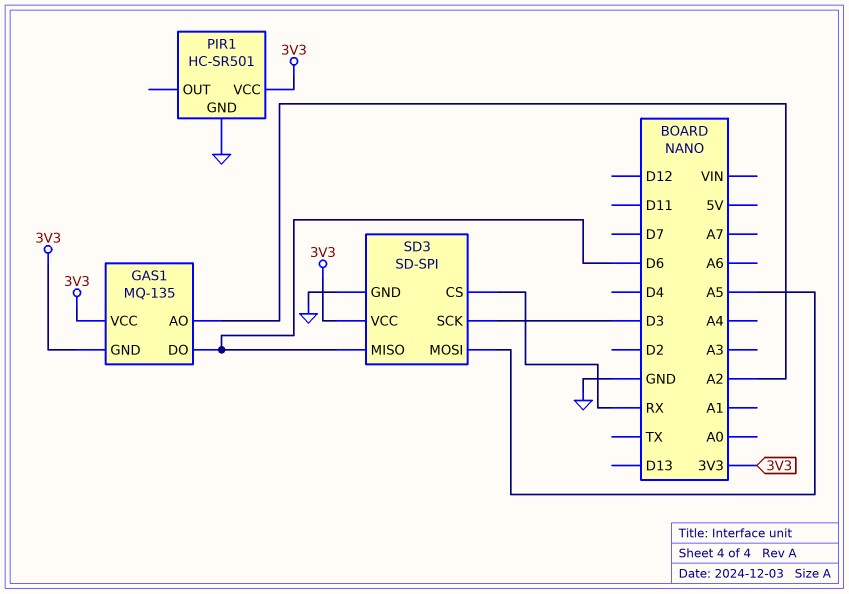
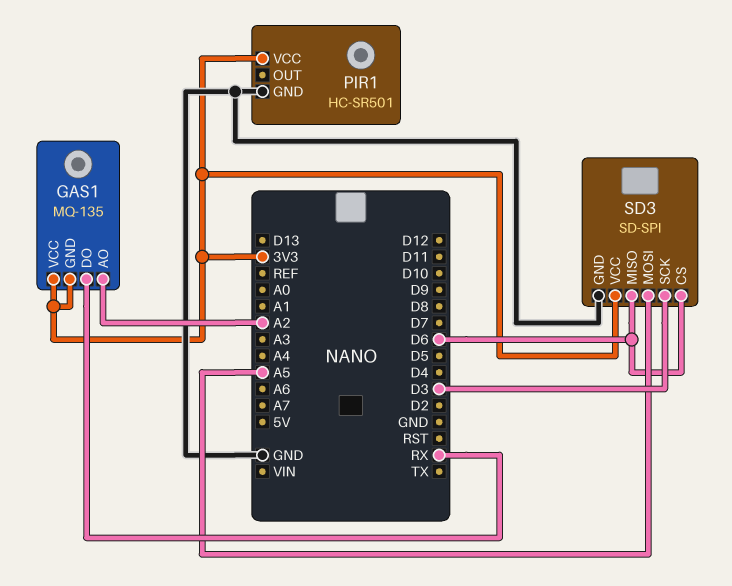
GAS1 pin DO: D6 -> RX
SD3 pin CS: RX -> D6

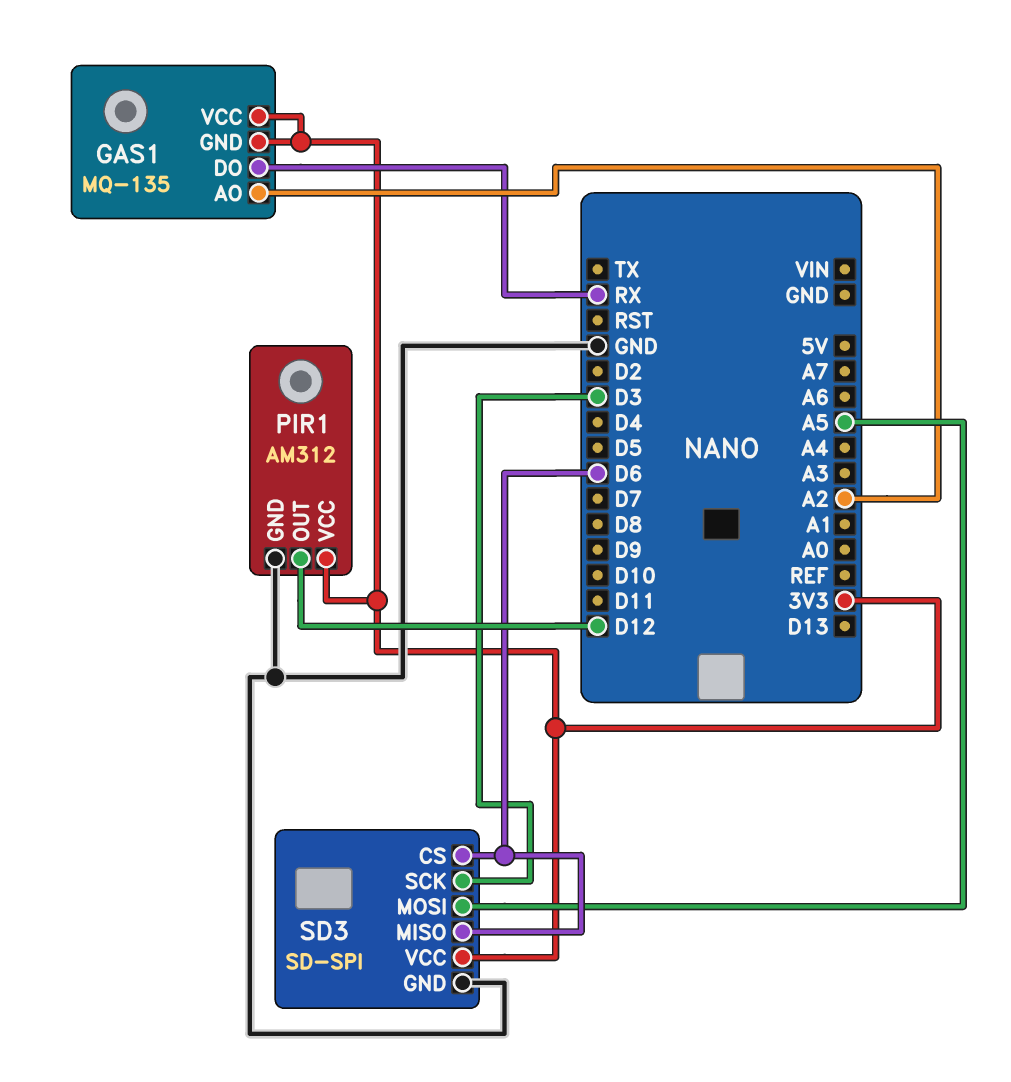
PIR1: HC-SR501 -> AM312
PIR1 pin OUT: none -> D12

